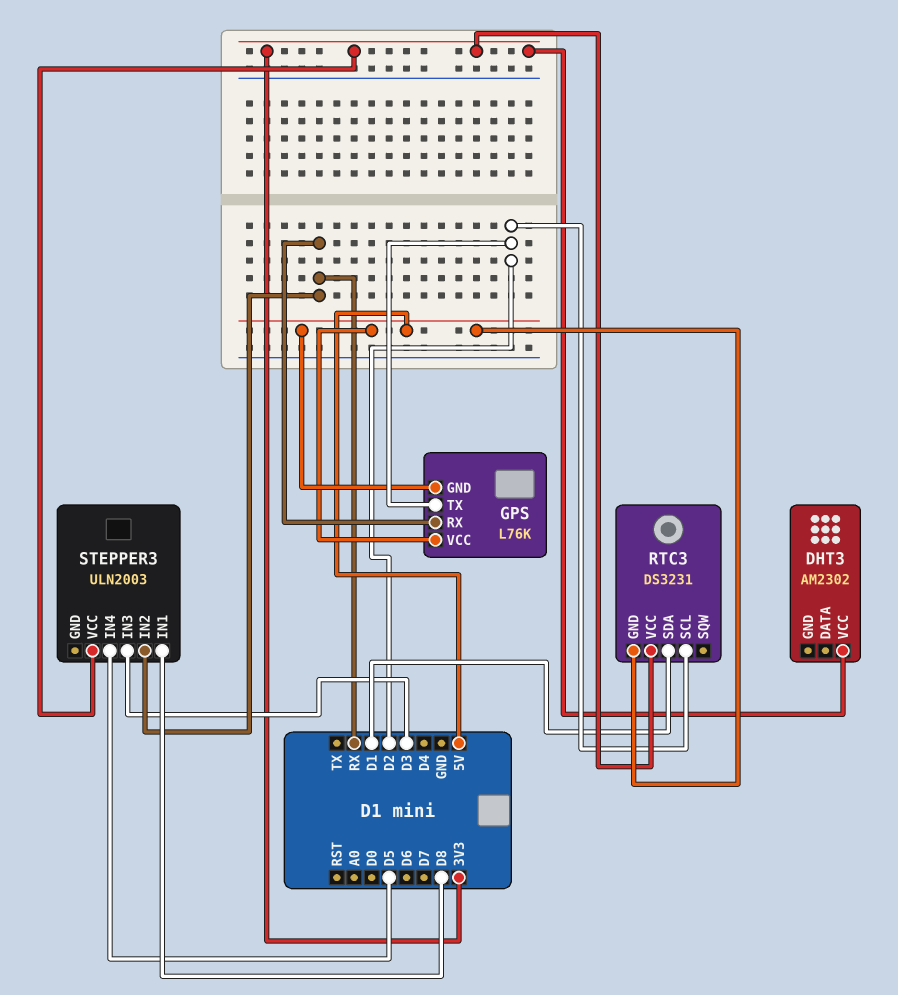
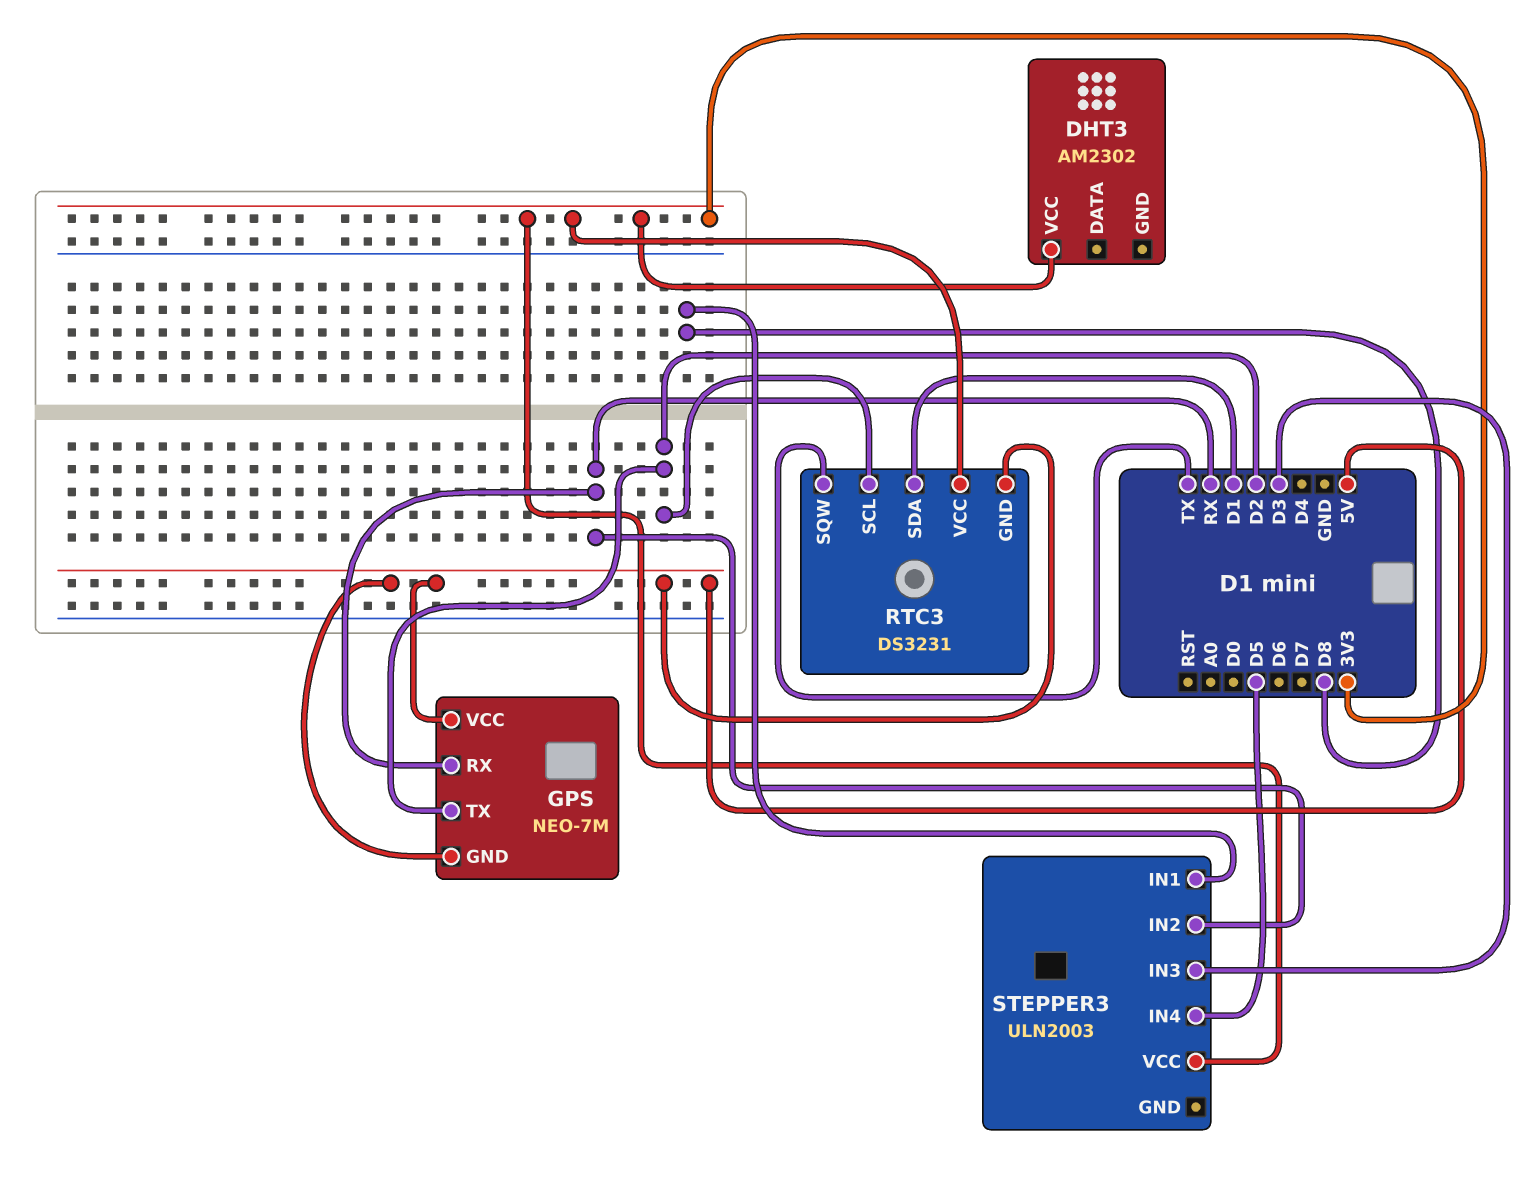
GPS: L76K -> NEO-7M
RTC3 pin SQW: none -> TX

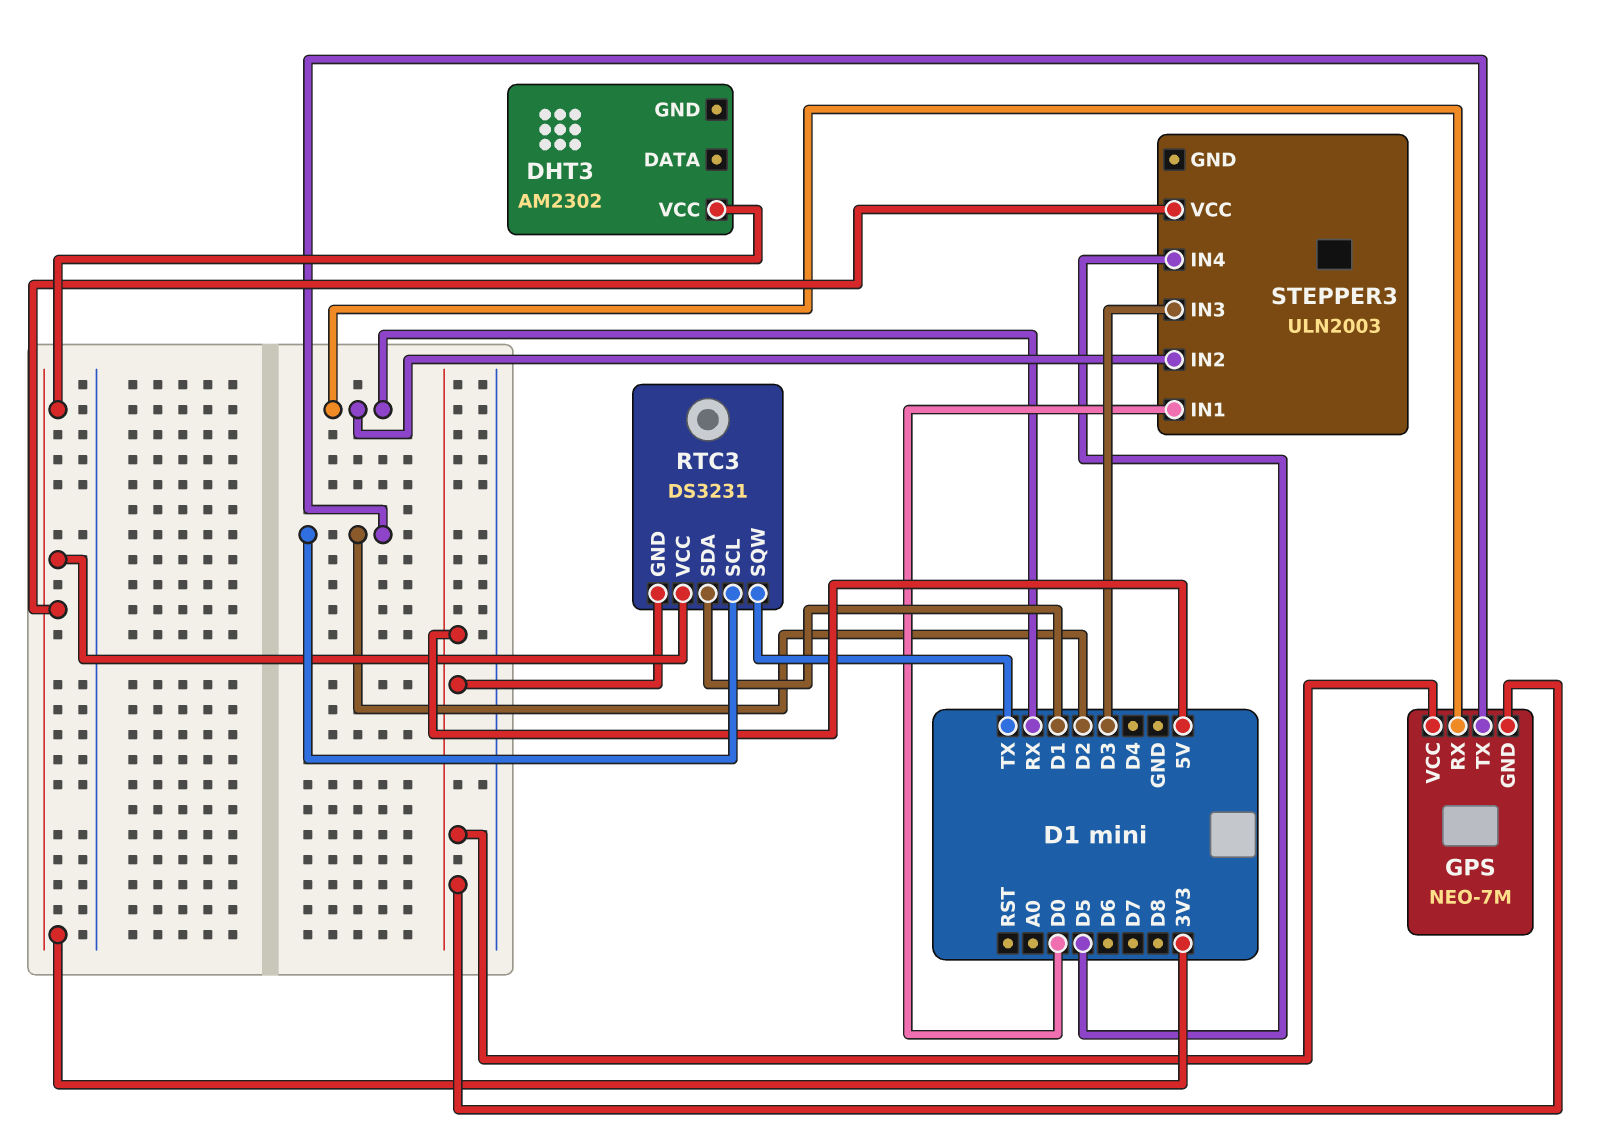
STEPPER3 pin IN1: D8 -> D0

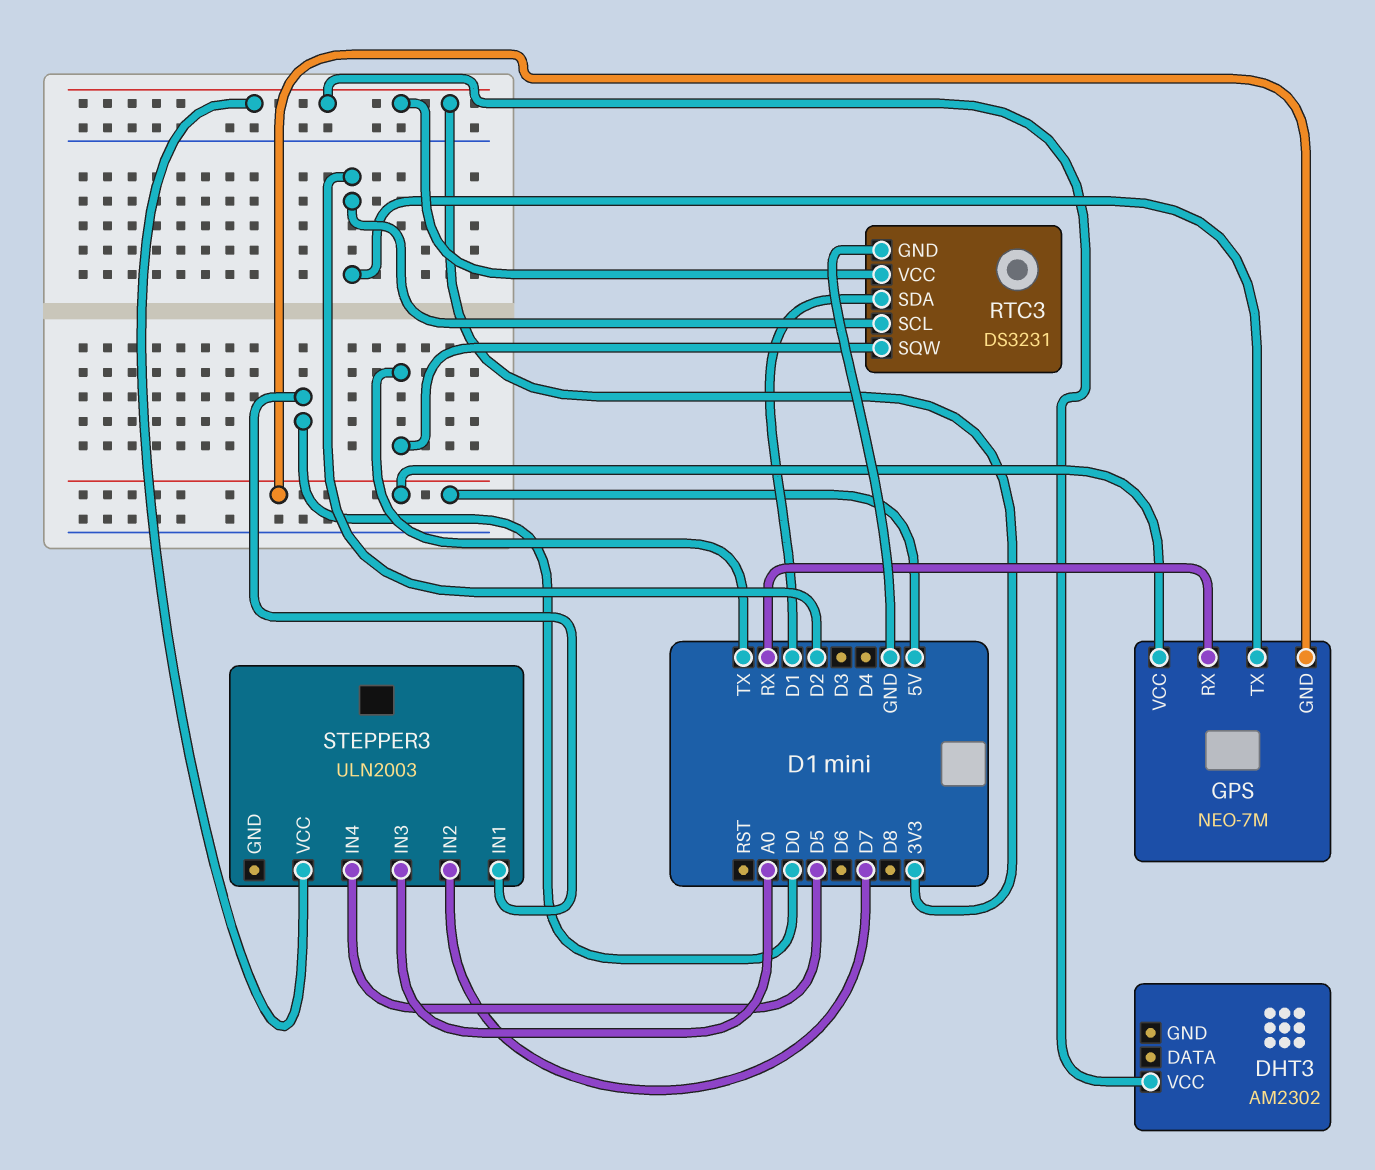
RTC3 pin GND: 5V -> GND
STEPPER3 pin IN2: RX -> D7
STEPPER3 pin IN3: D3 -> A0

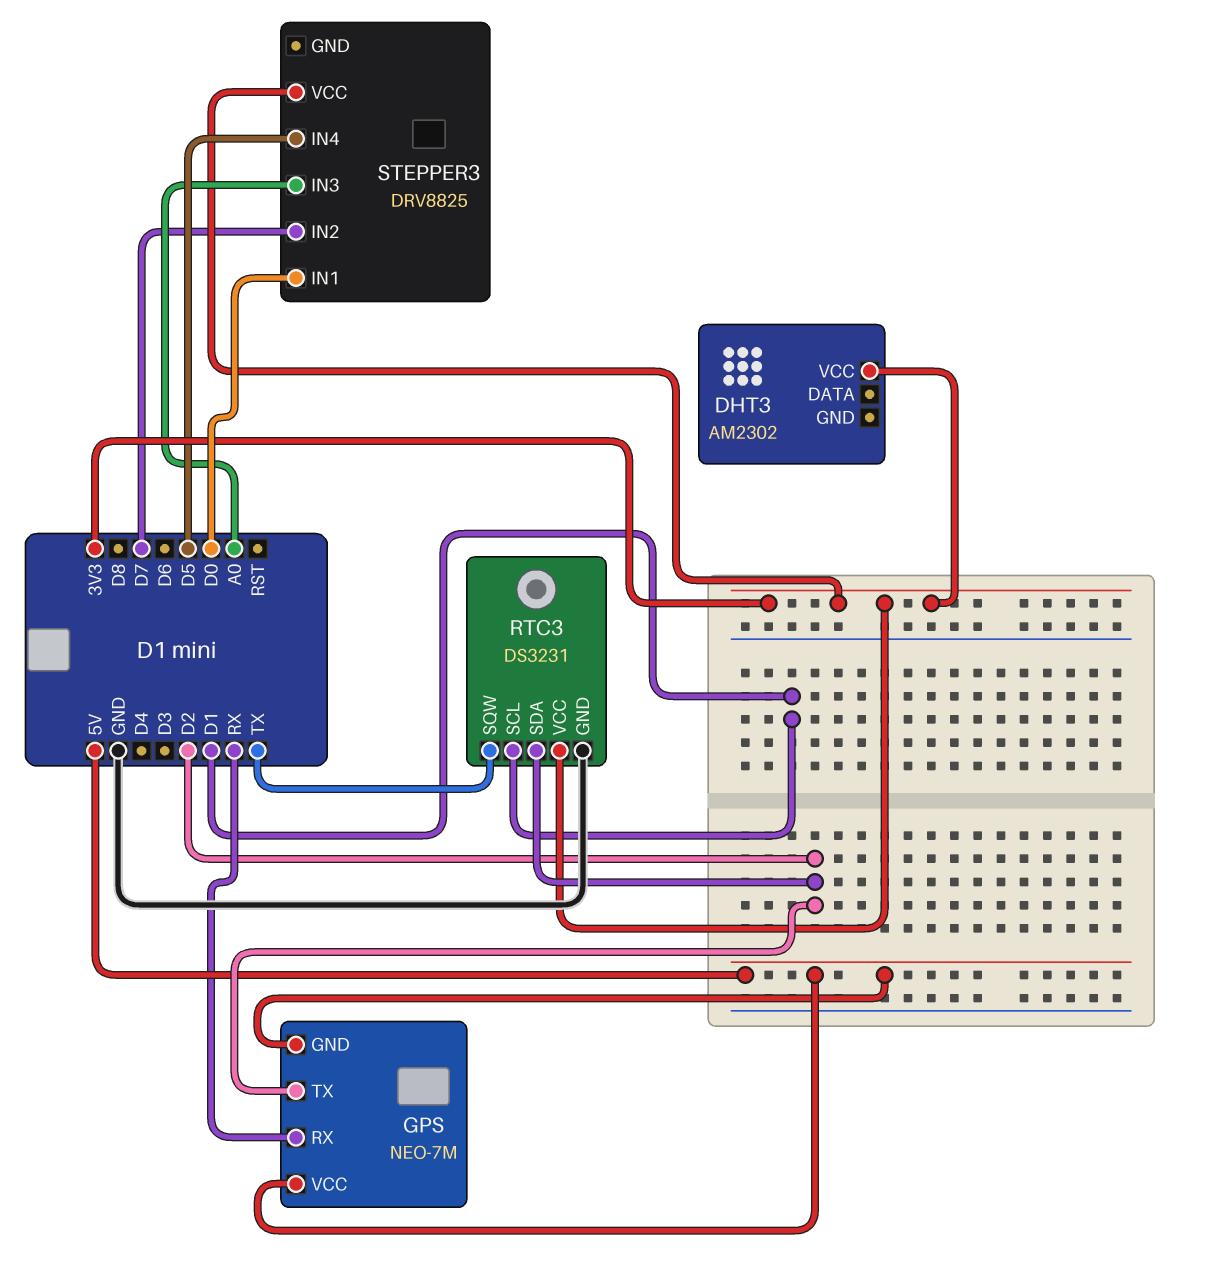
RTC3 pin SCL: D2 -> D1
RTC3 pin SDA: D1 -> D2
STEPPER3: ULN2003 -> DRV8825

